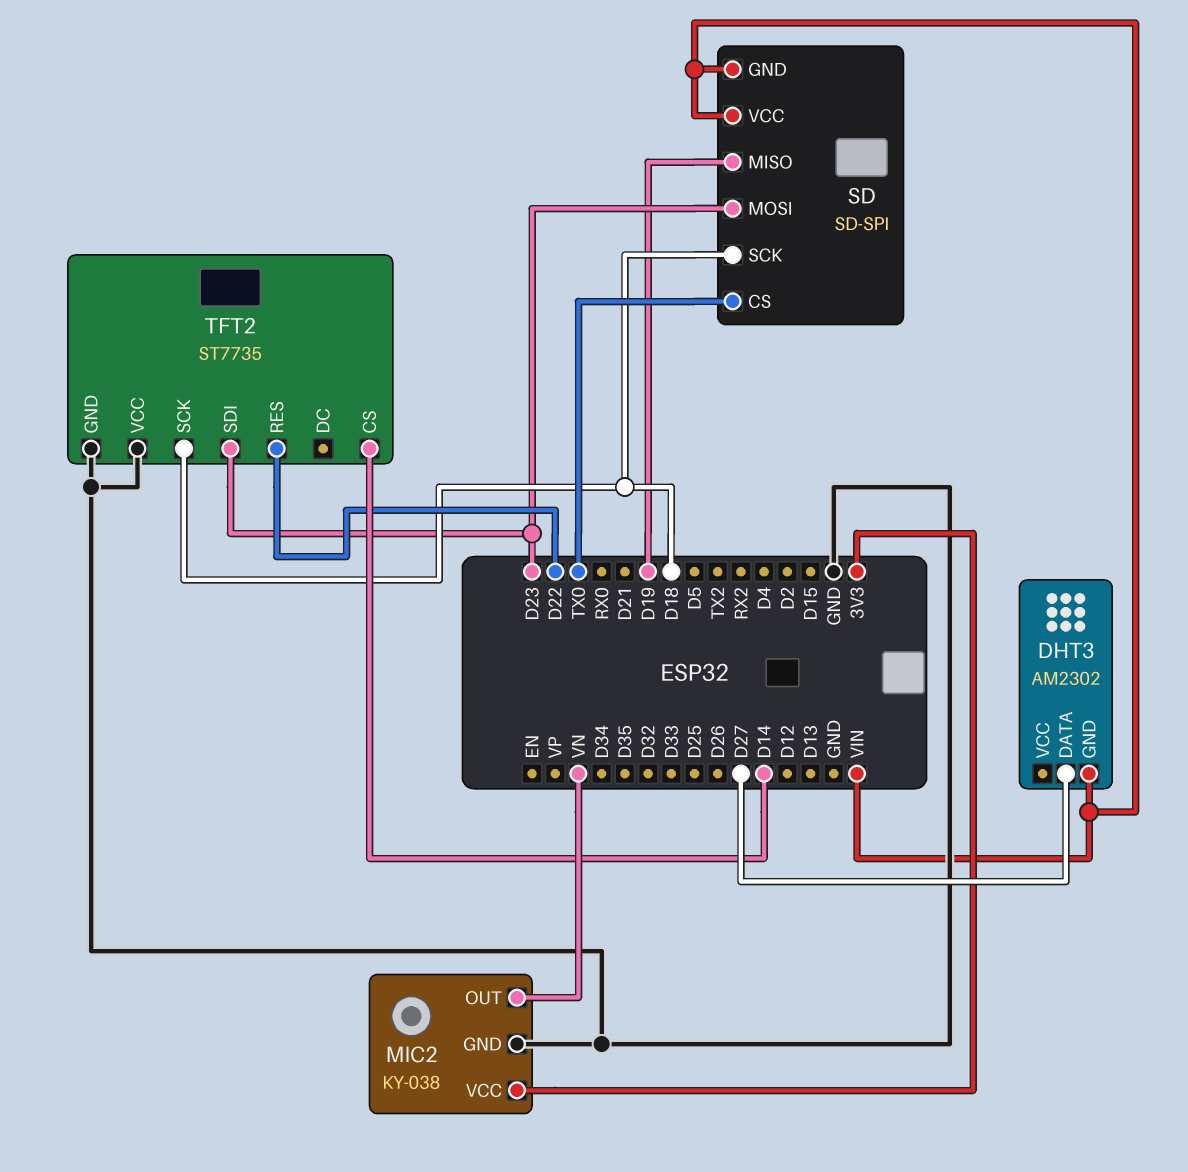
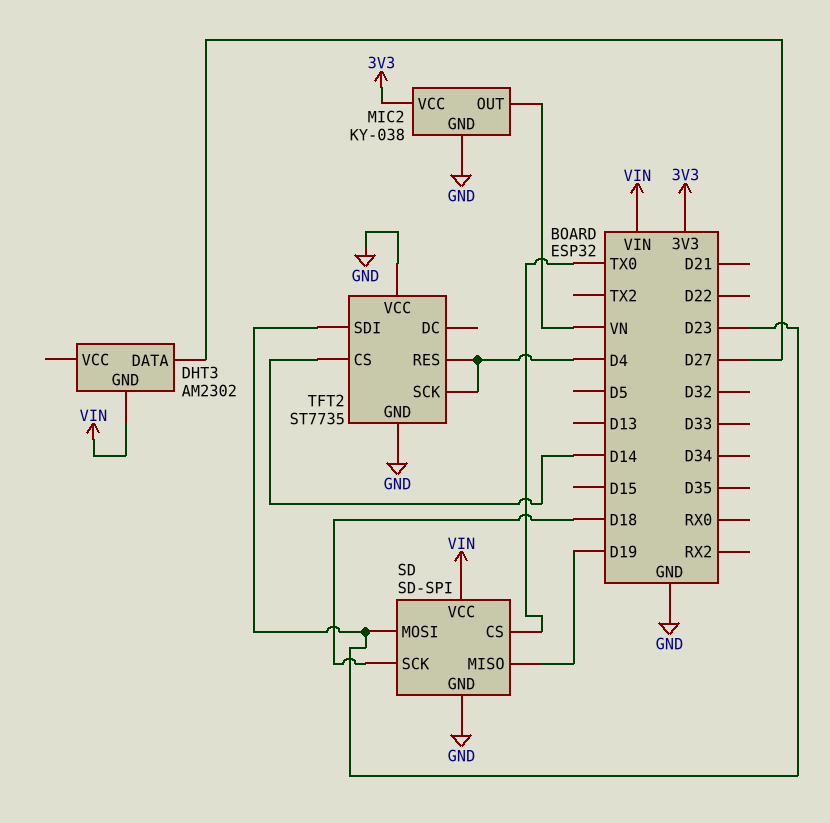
SD pin GND: VIN -> GND
TFT2 pin RES: D22 -> D4
TFT2 pin SCK: D18 -> D4

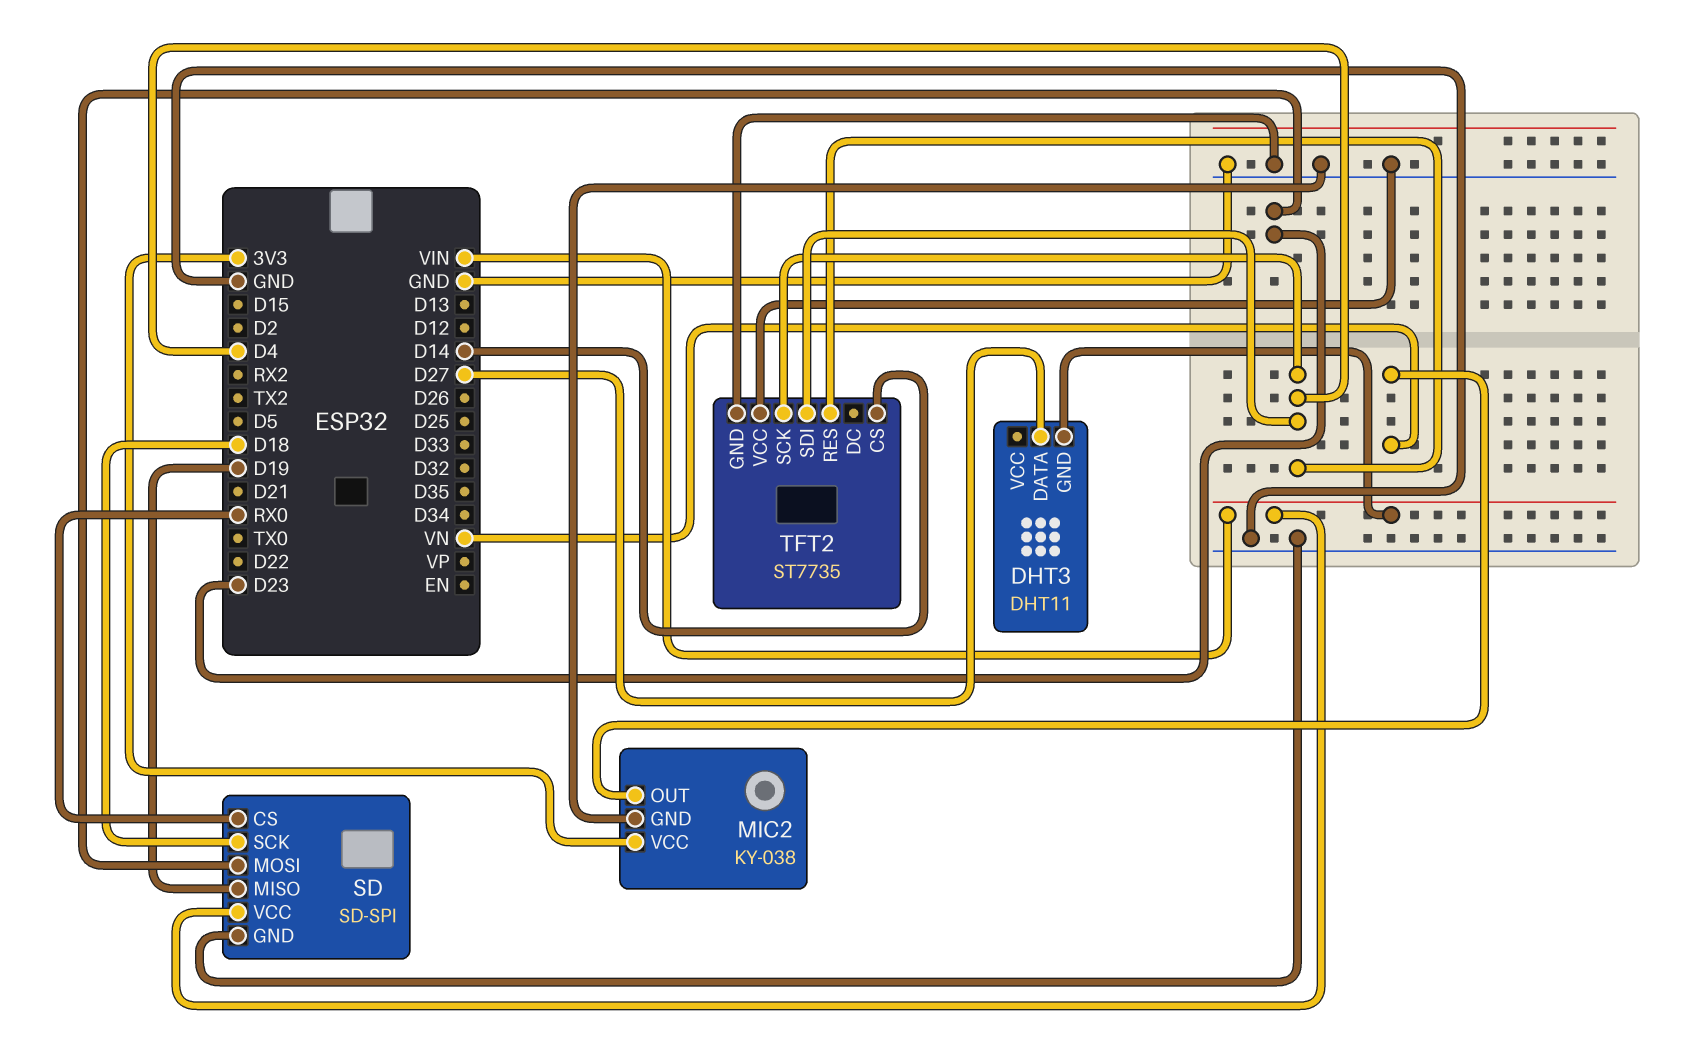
DHT3: AM2302 -> DHT11
SD pin CS: TX0 -> RX0
TFT2 pin SDI: D23 -> D4

